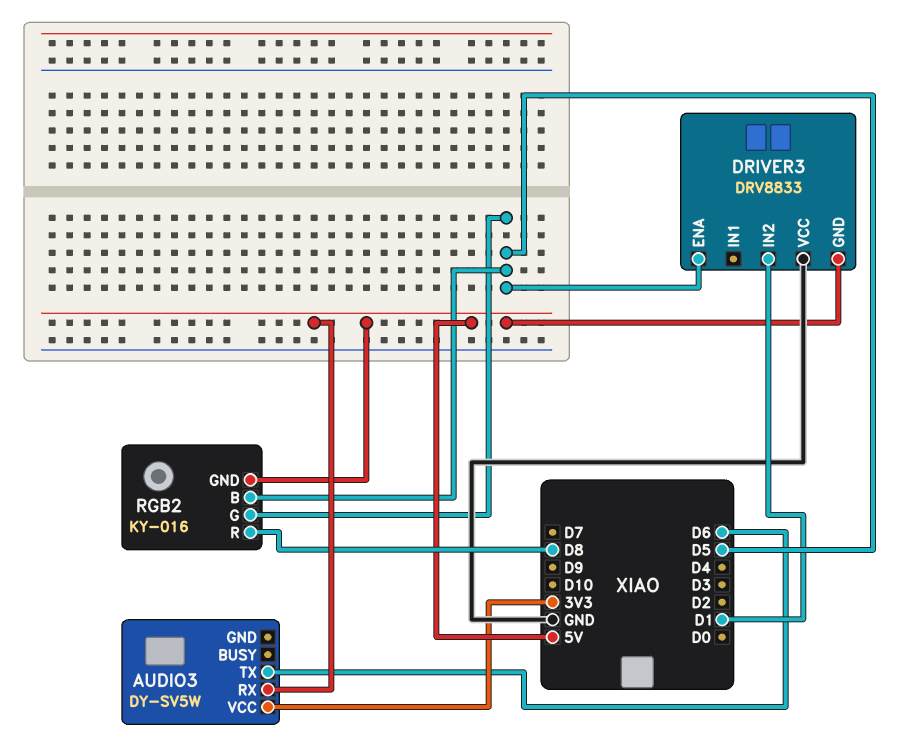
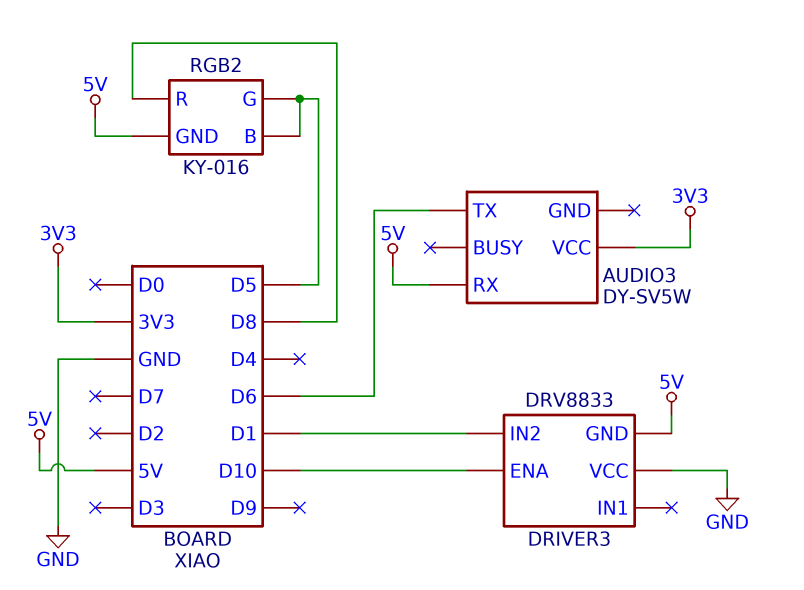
DRIVER3 pin ENA: D5 -> D10

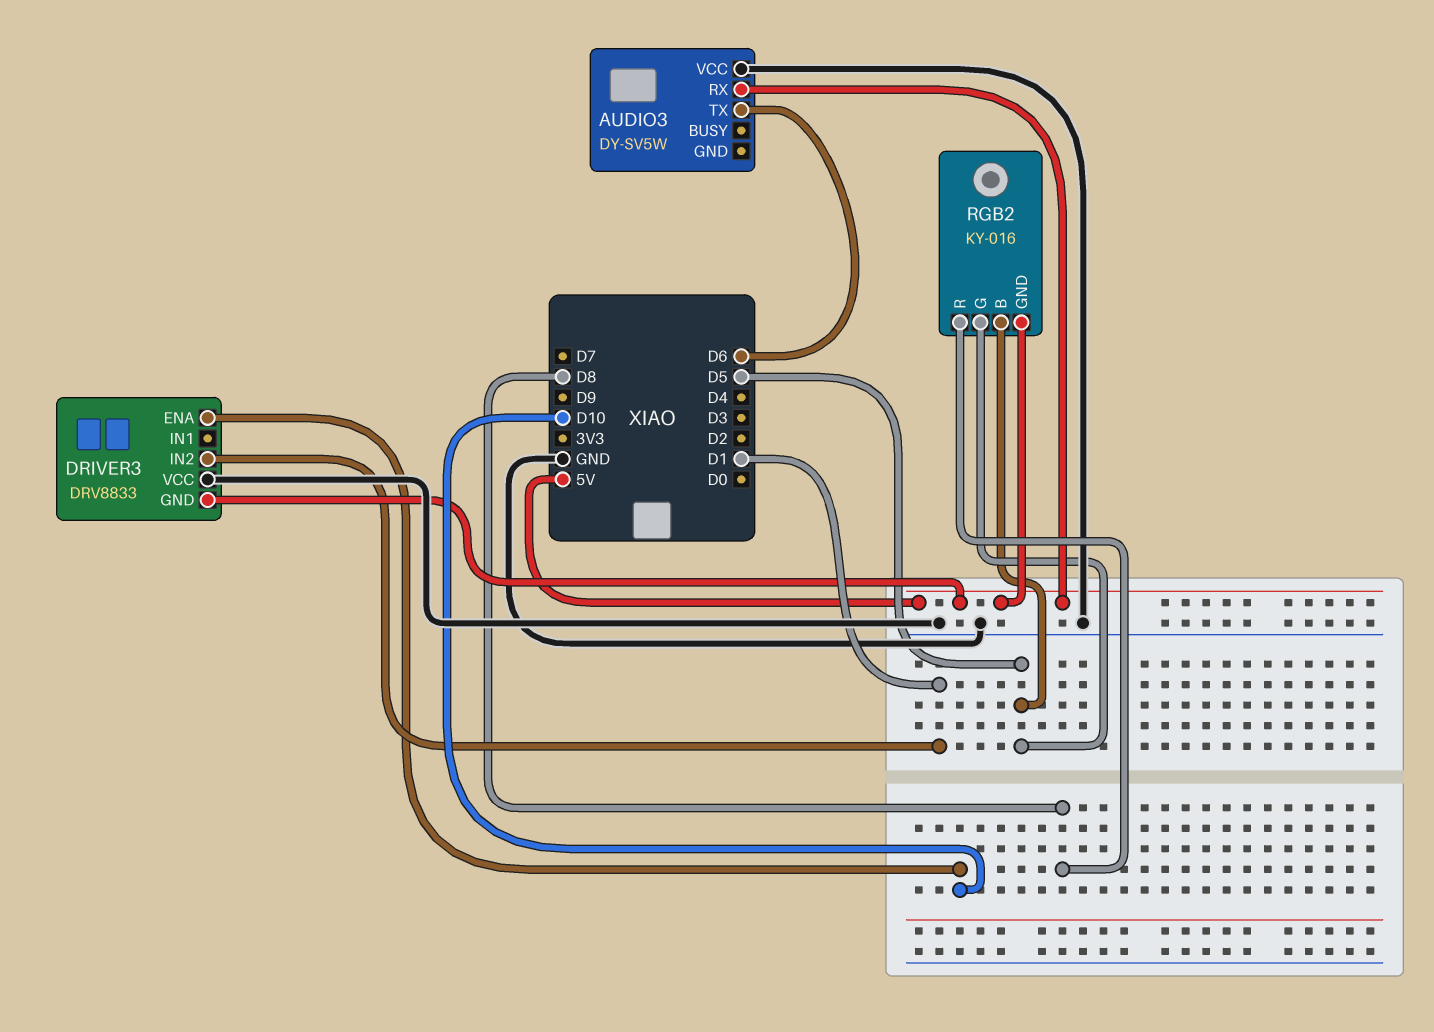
AUDIO3 pin VCC: 3V3 -> GND

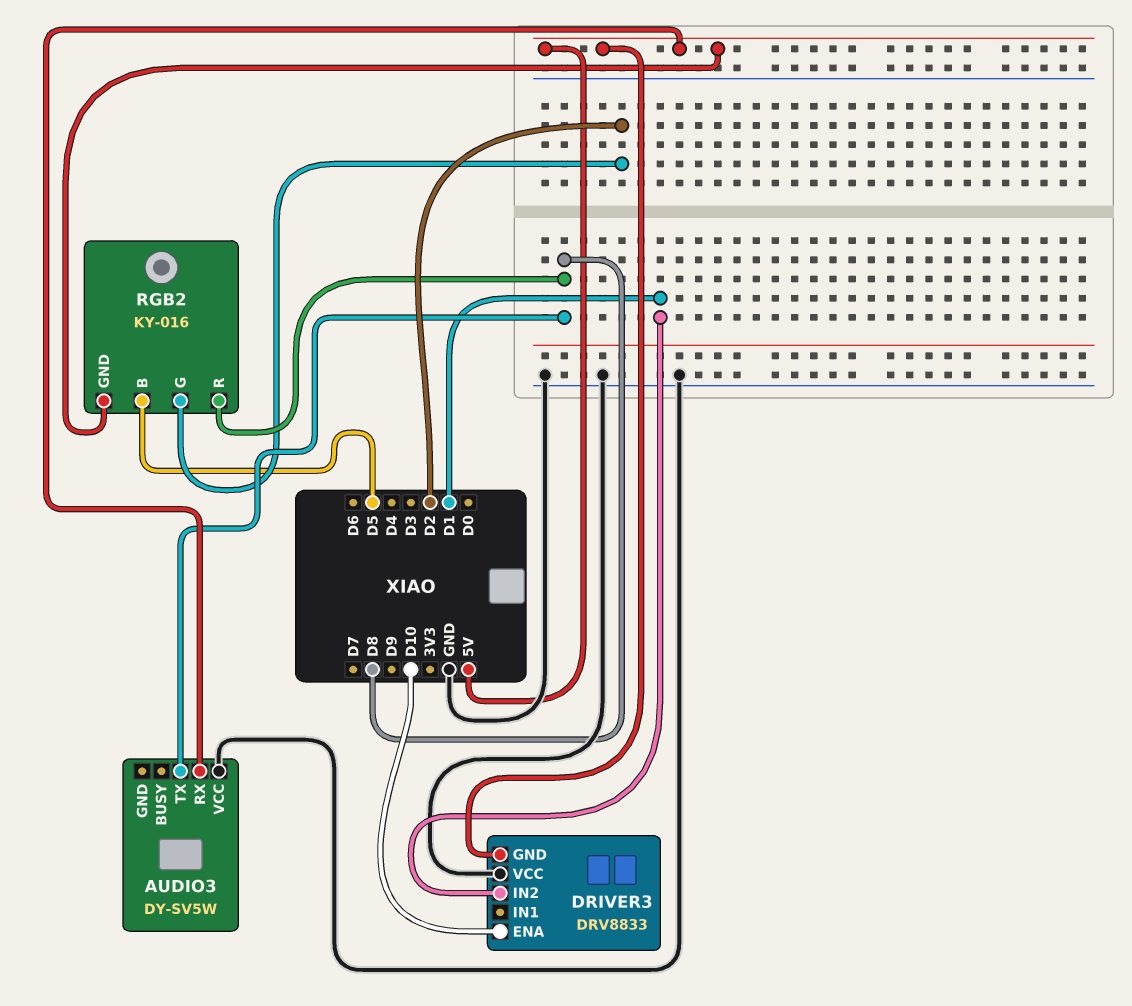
AUDIO3 pin TX: D6 -> D8
RGB2 pin G: D5 -> D2

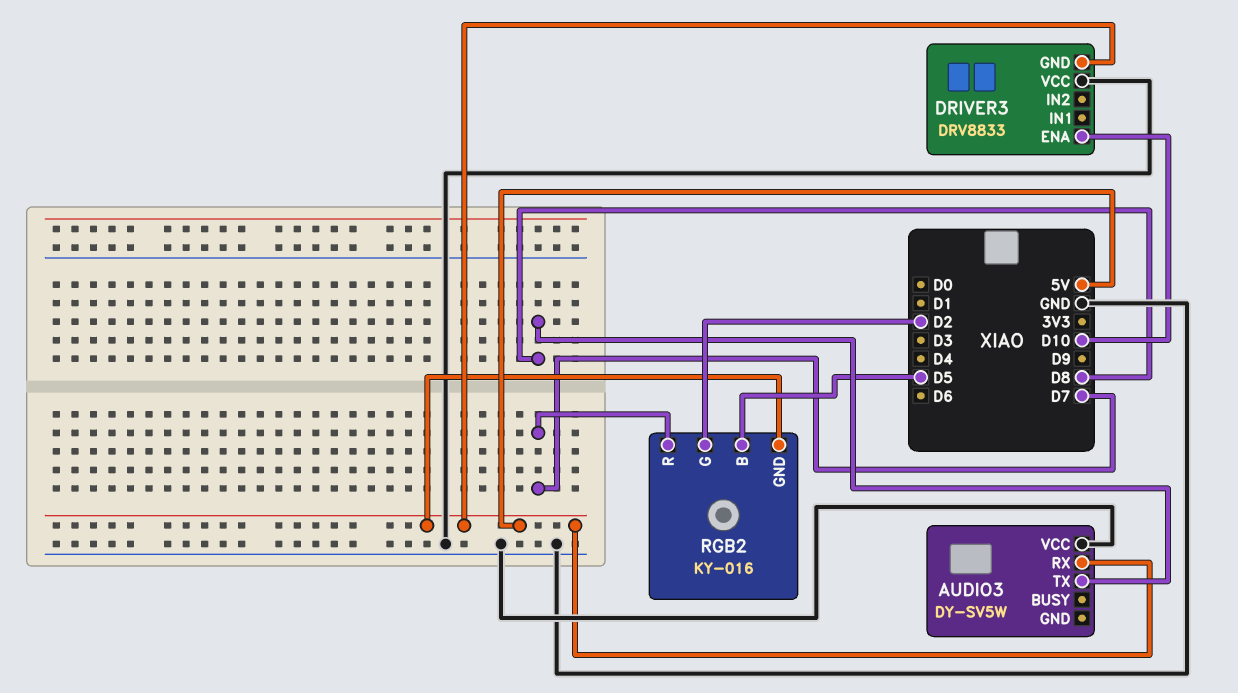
DRIVER3 pin IN2: D1 -> none
RGB2 pin R: D8 -> D7

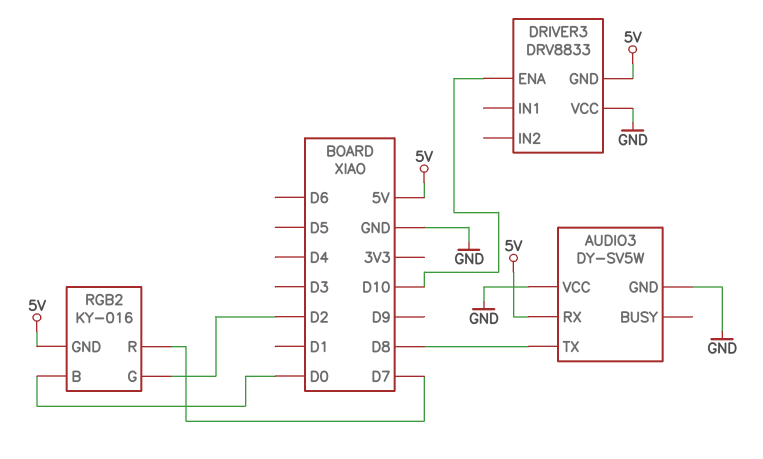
AUDIO3 pin GND: none -> GND
RGB2 pin B: D5 -> D0

